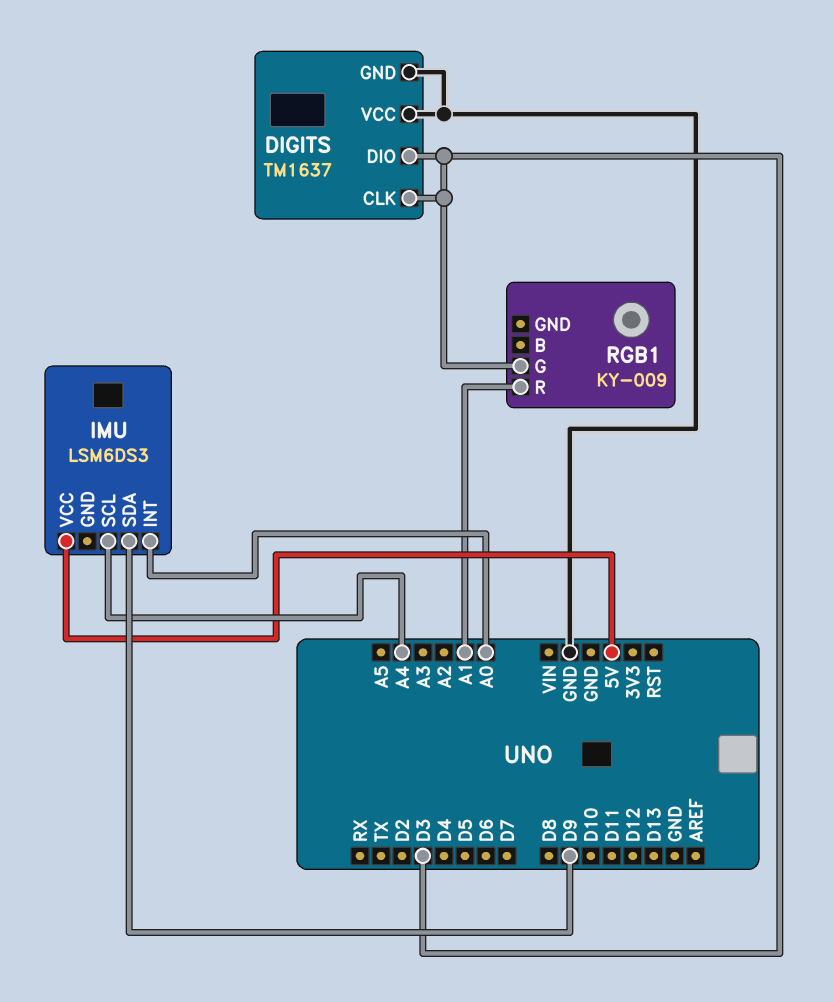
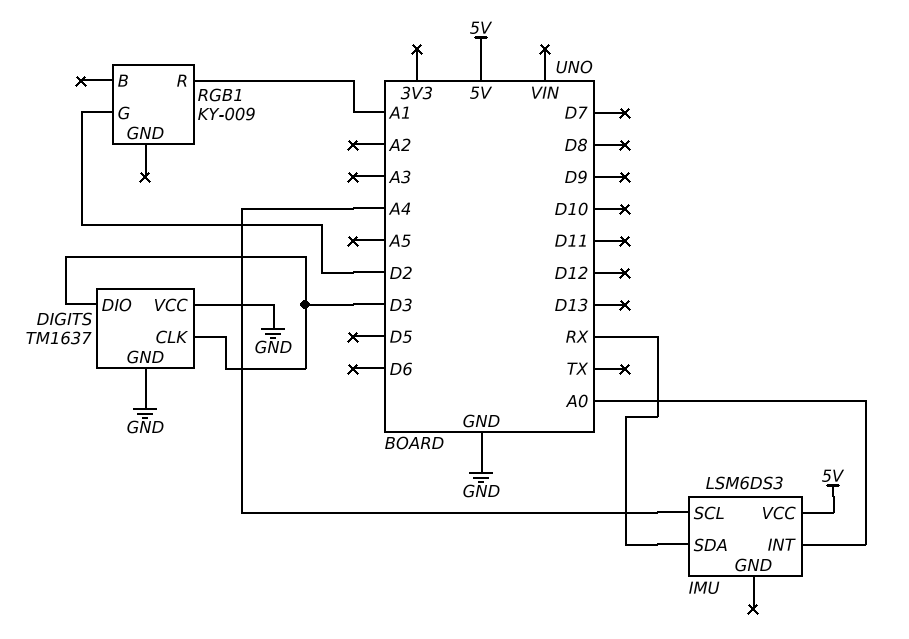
IMU pin SDA: D9 -> RX
RGB1 pin G: D3 -> D2

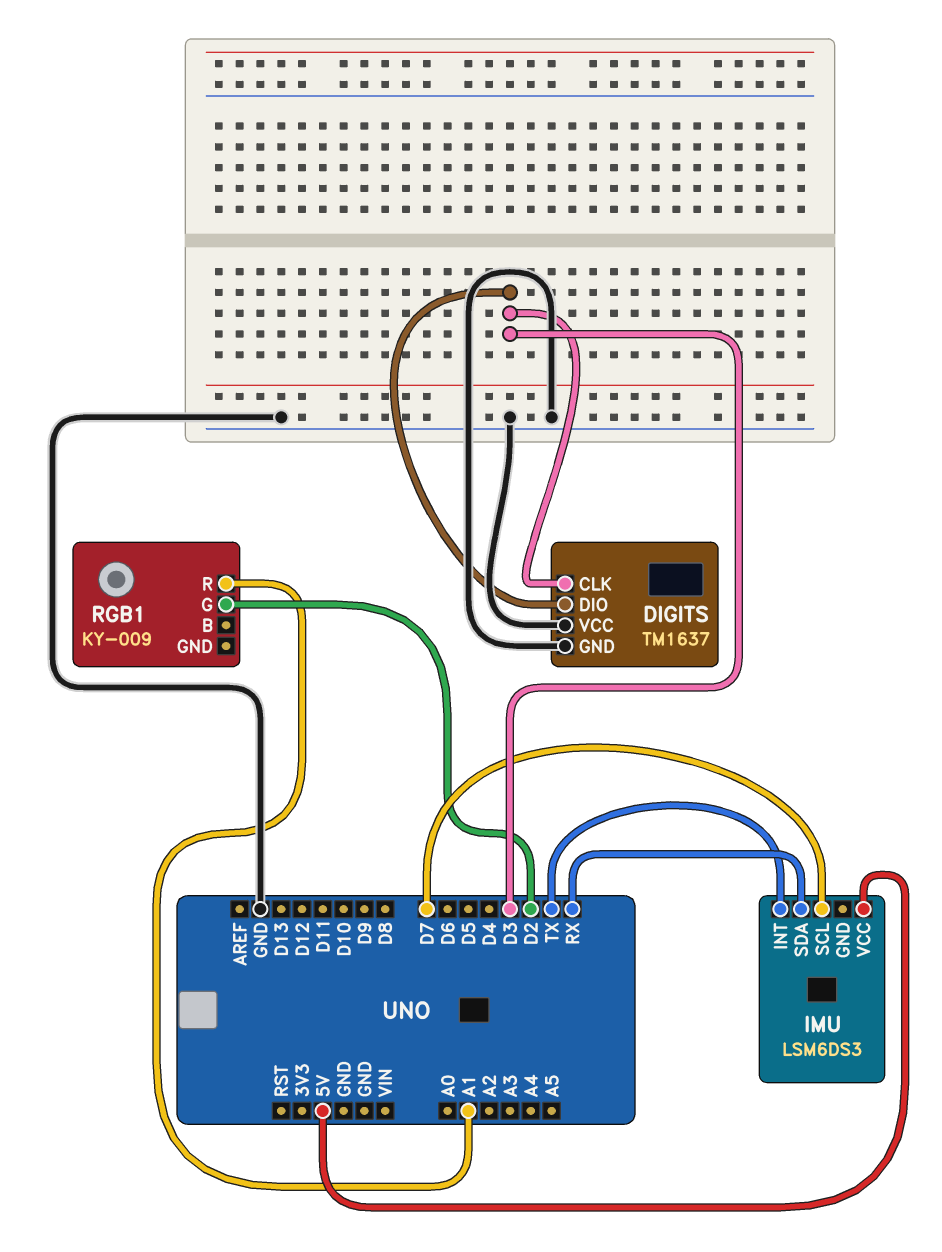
IMU pin INT: A0 -> TX
IMU pin SCL: A4 -> D7

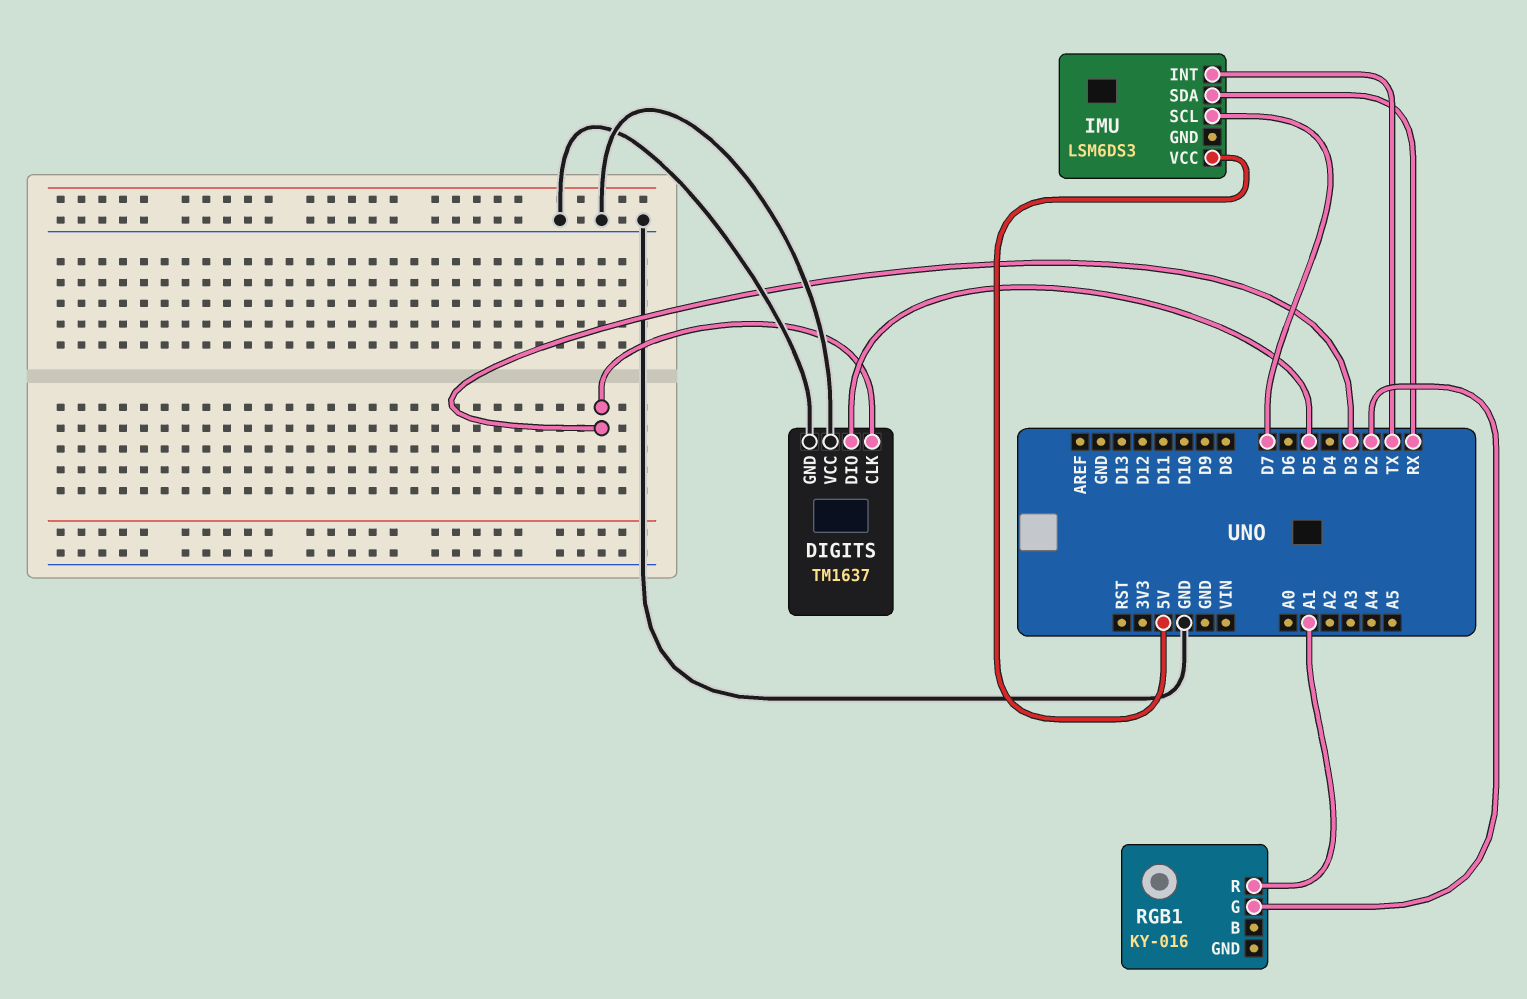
DIGITS pin DIO: D3 -> D5
RGB1: KY-009 -> KY-016

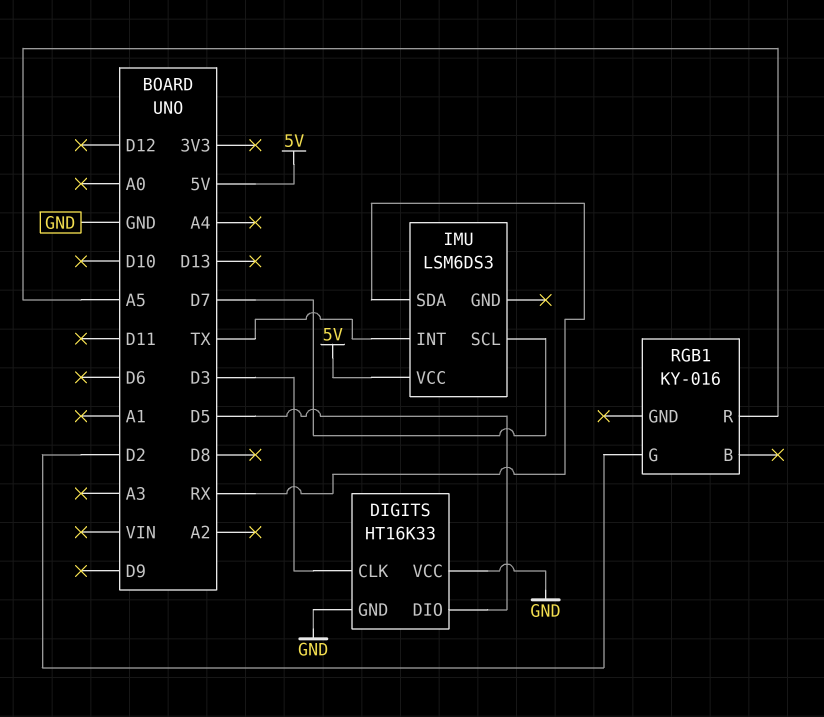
DIGITS: TM1637 -> HT16K33
RGB1 pin R: A1 -> A5

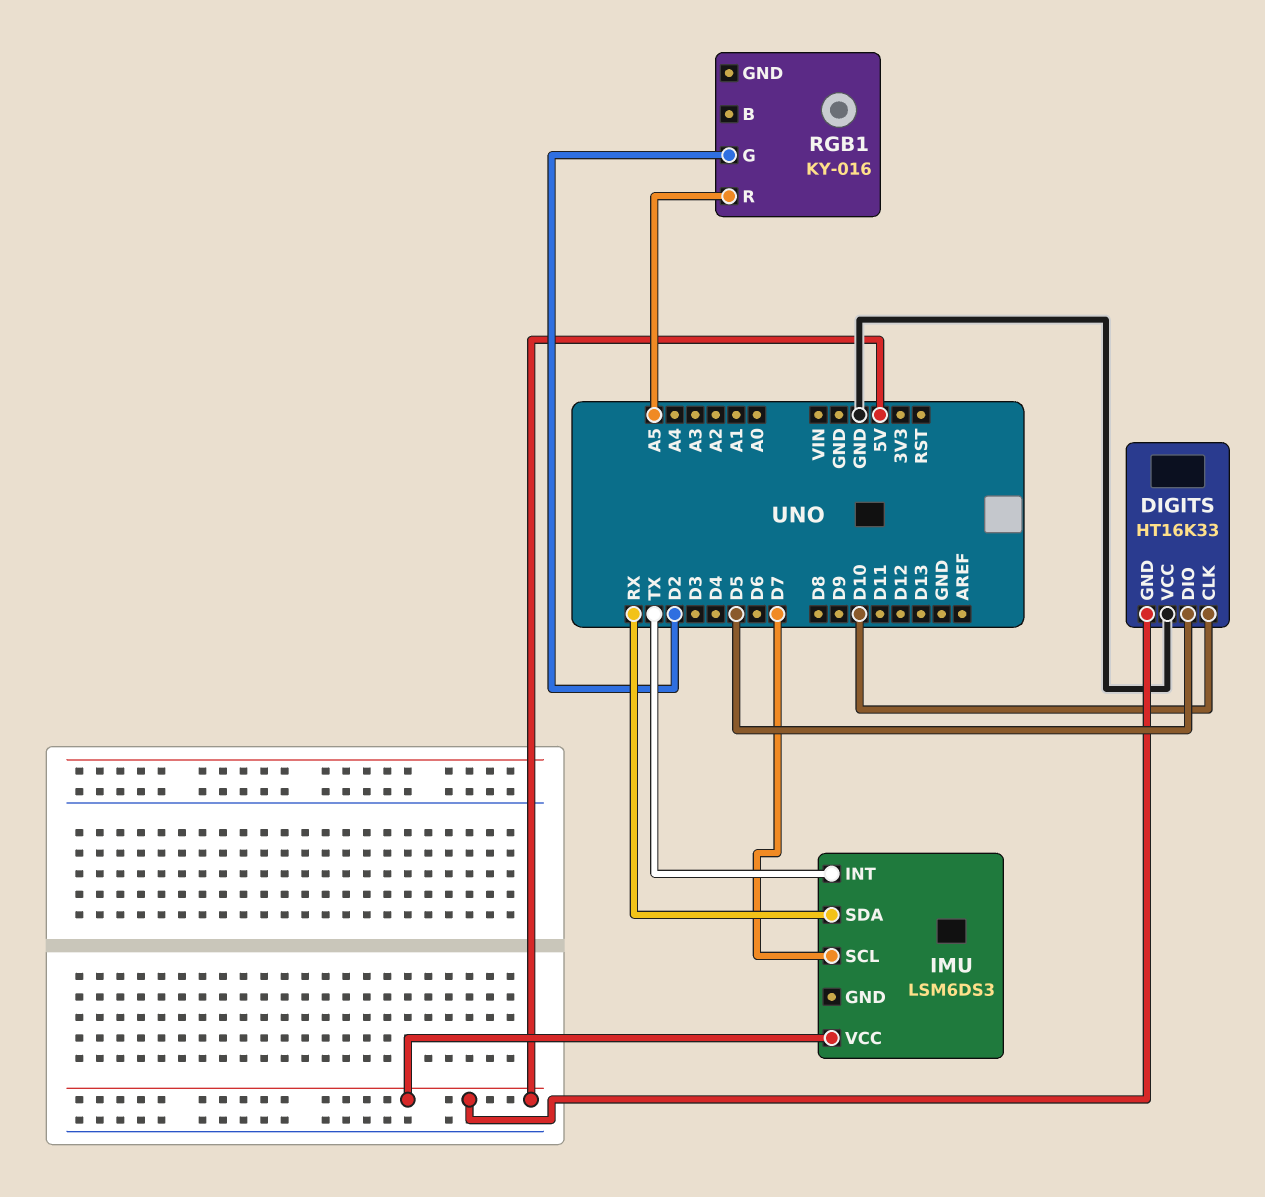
DIGITS pin CLK: D3 -> D10
DIGITS pin GND: GND -> 5V

